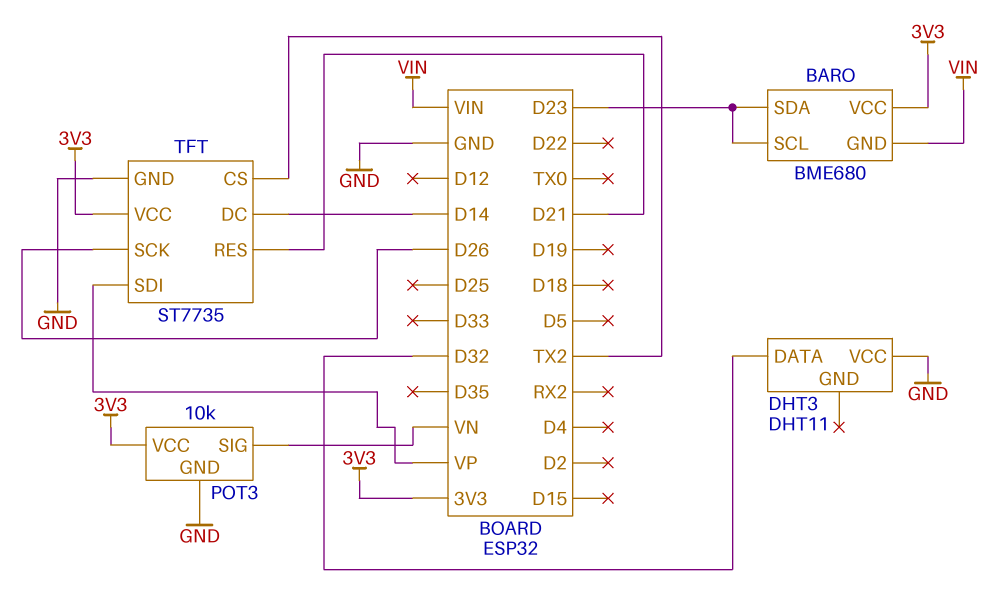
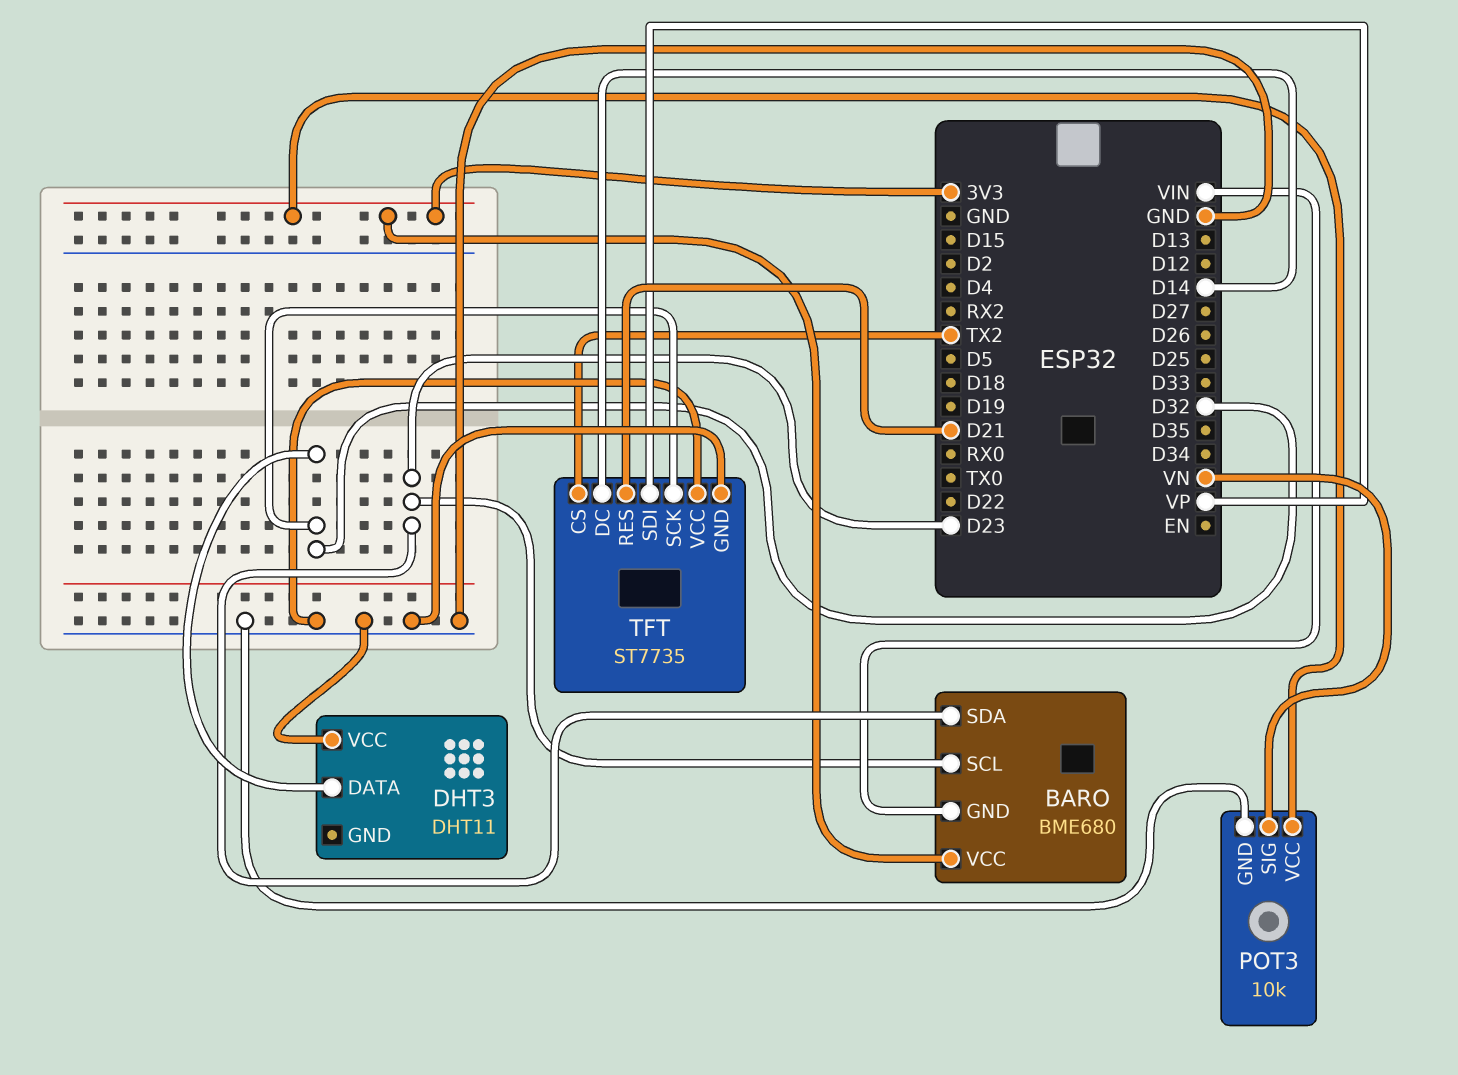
TFT pin SCK: D26 -> D32
TFT pin VCC: 3V3 -> GND

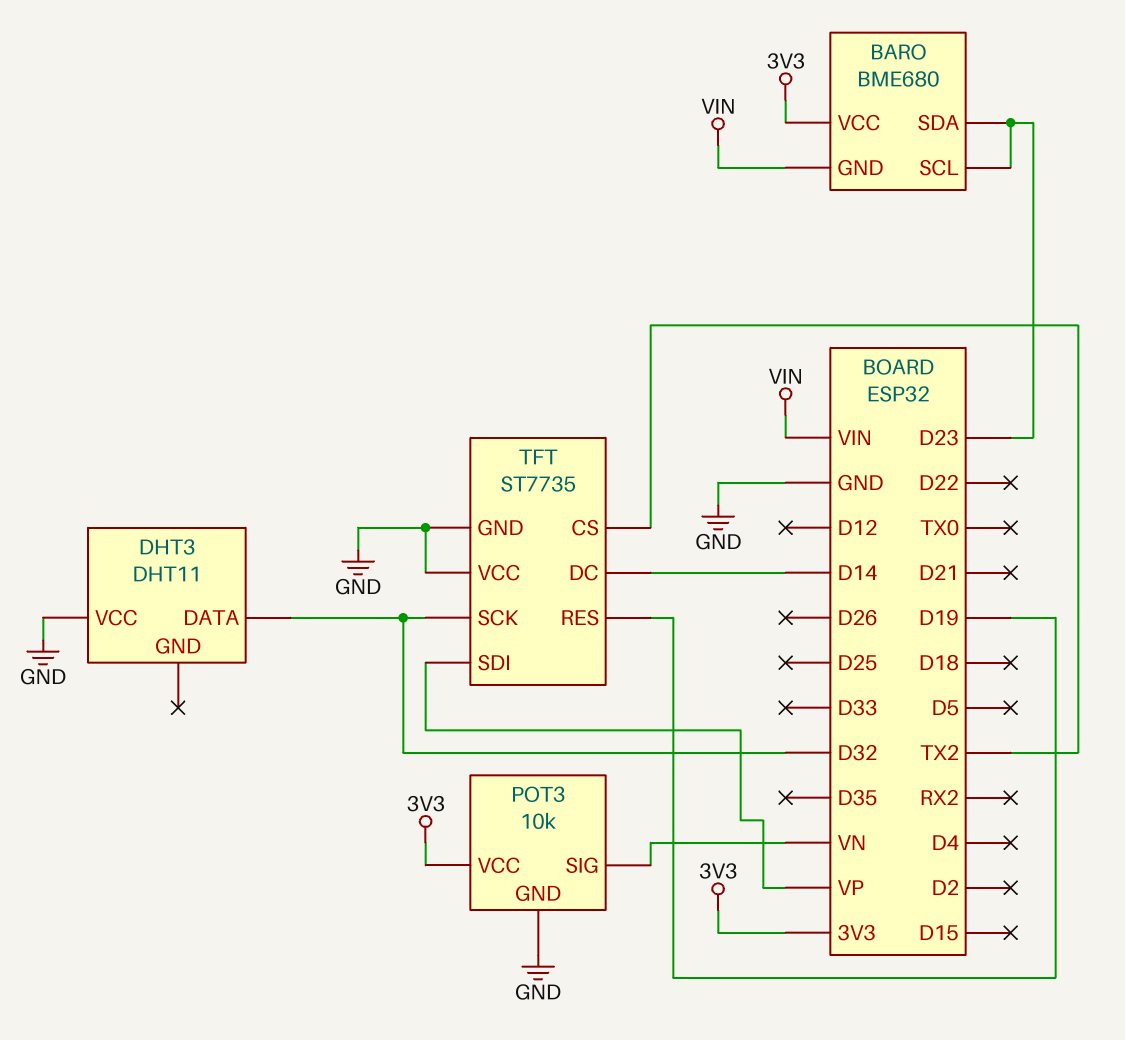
TFT pin RES: D21 -> D19

